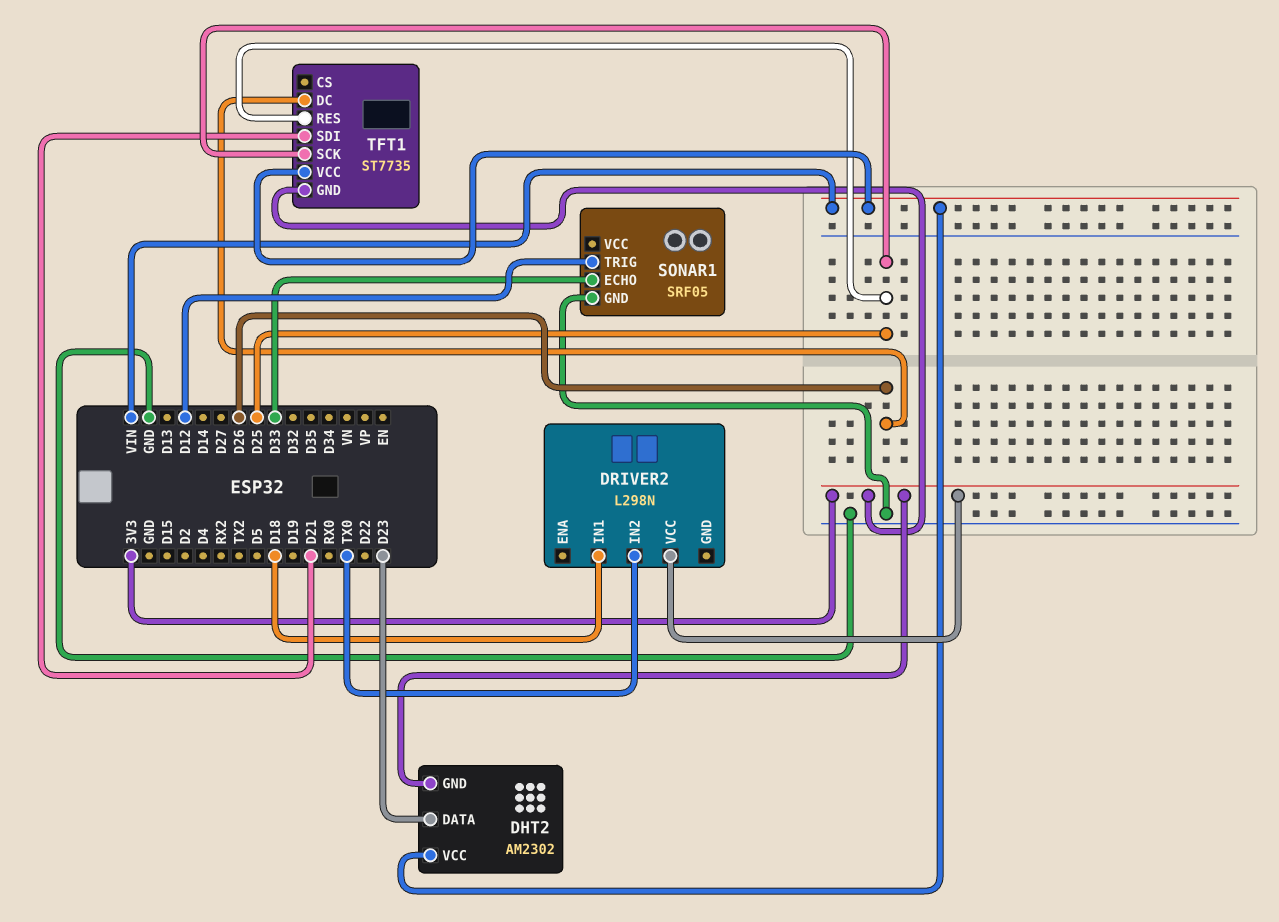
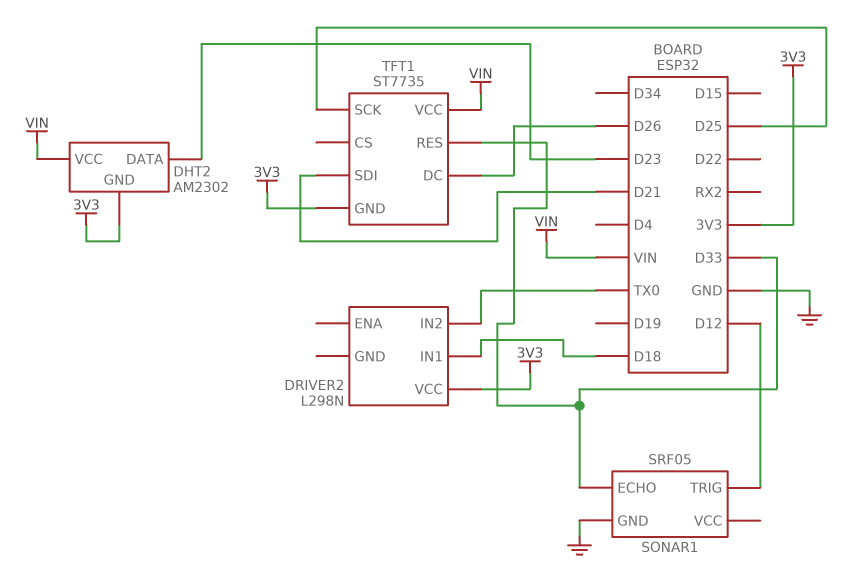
TFT1 pin RES: D25 -> D33

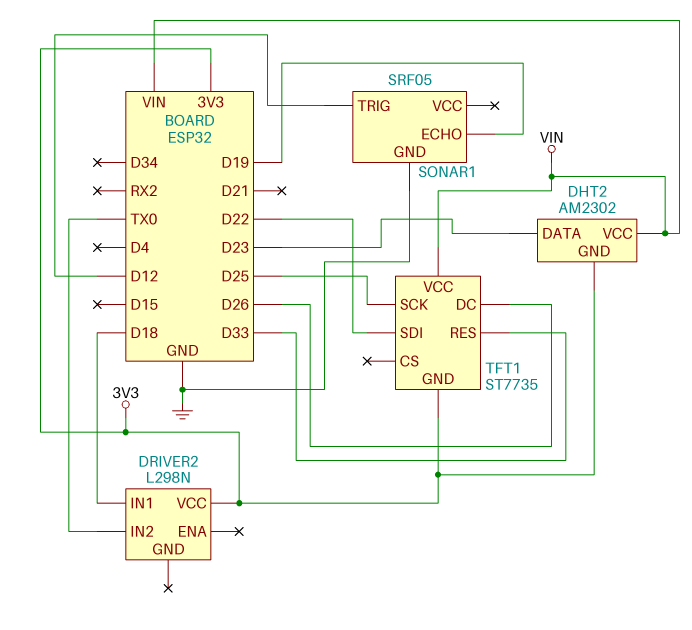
SONAR1 pin ECHO: D33 -> D19
TFT1 pin SDI: D21 -> D22

